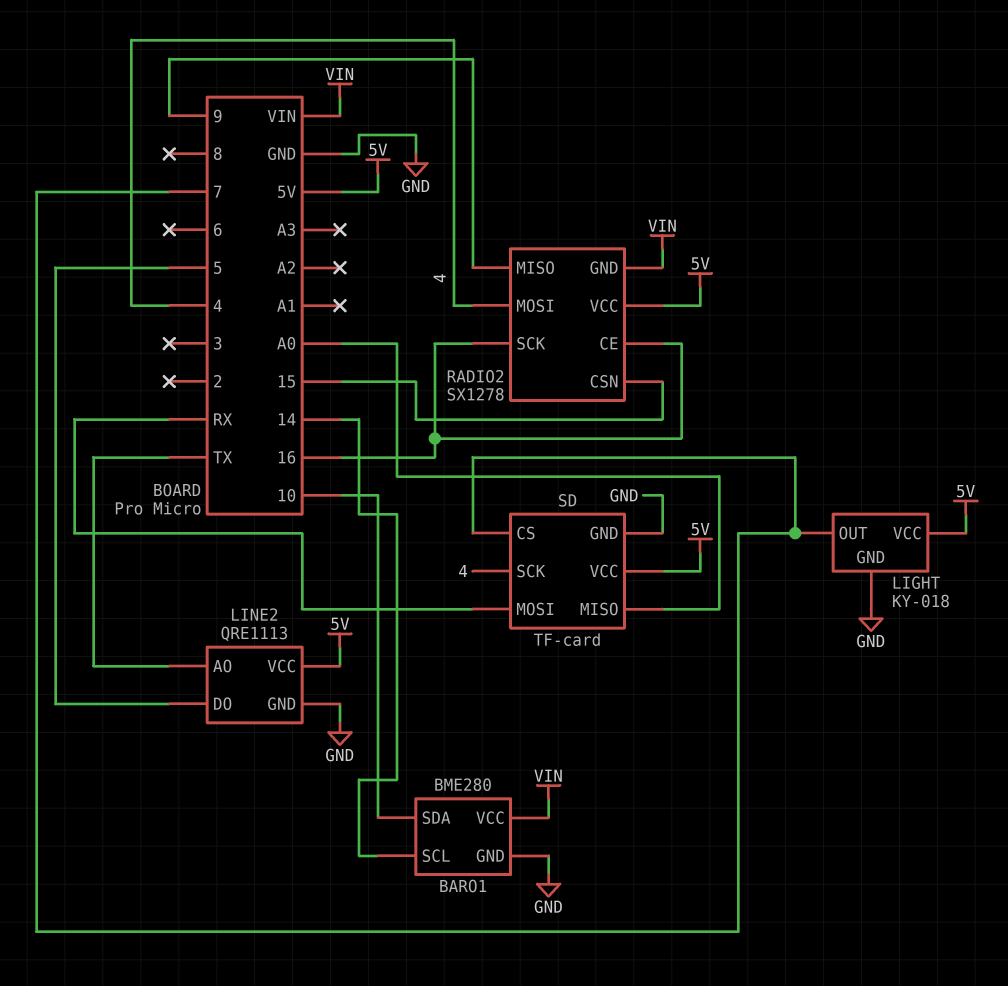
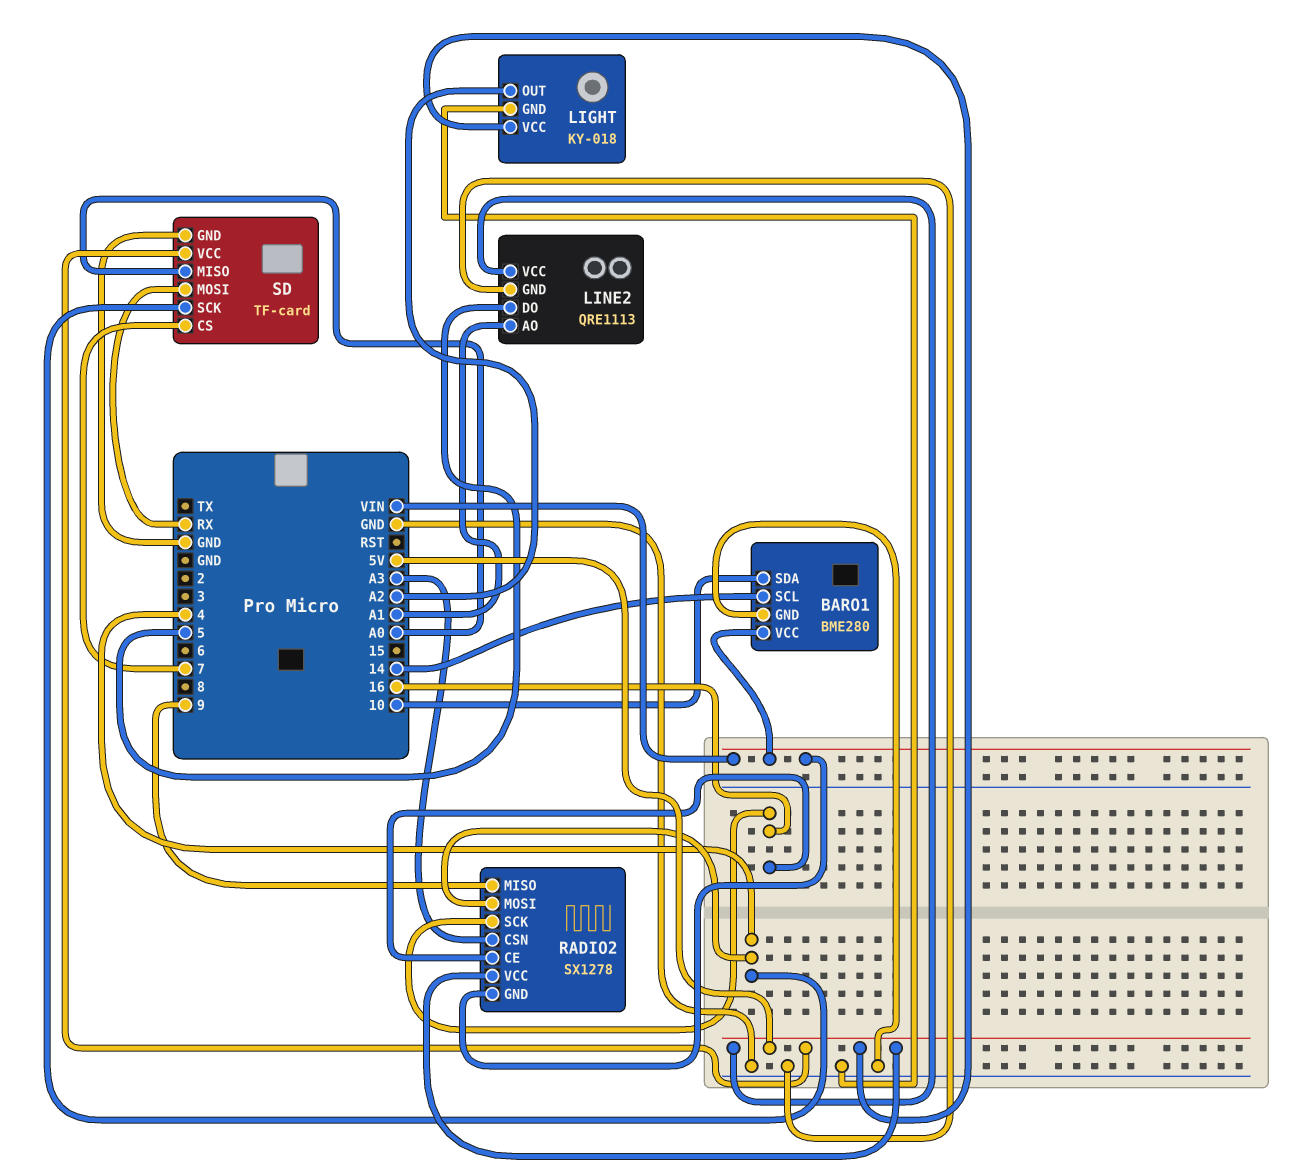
LIGHT pin OUT: 7 -> A2
LINE2 pin AO: TX -> A1
RADIO2 pin CSN: 15 -> A3

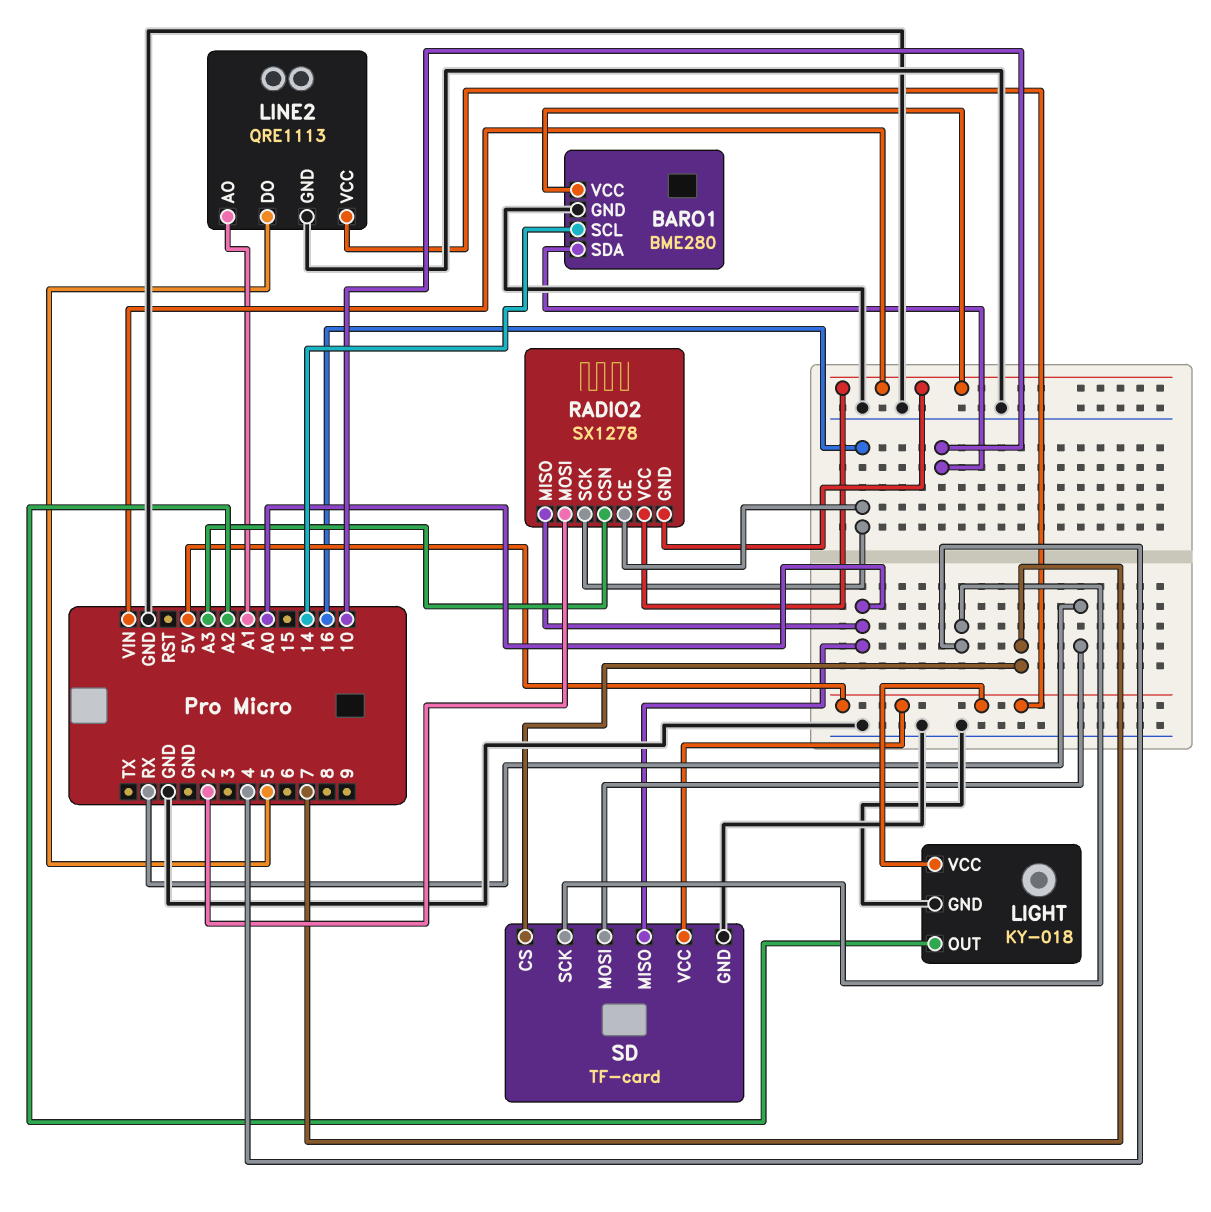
RADIO2 pin MISO: 9 -> A0
RADIO2 pin MOSI: 4 -> 2
RADIO2 pin VCC: 5V -> VIN

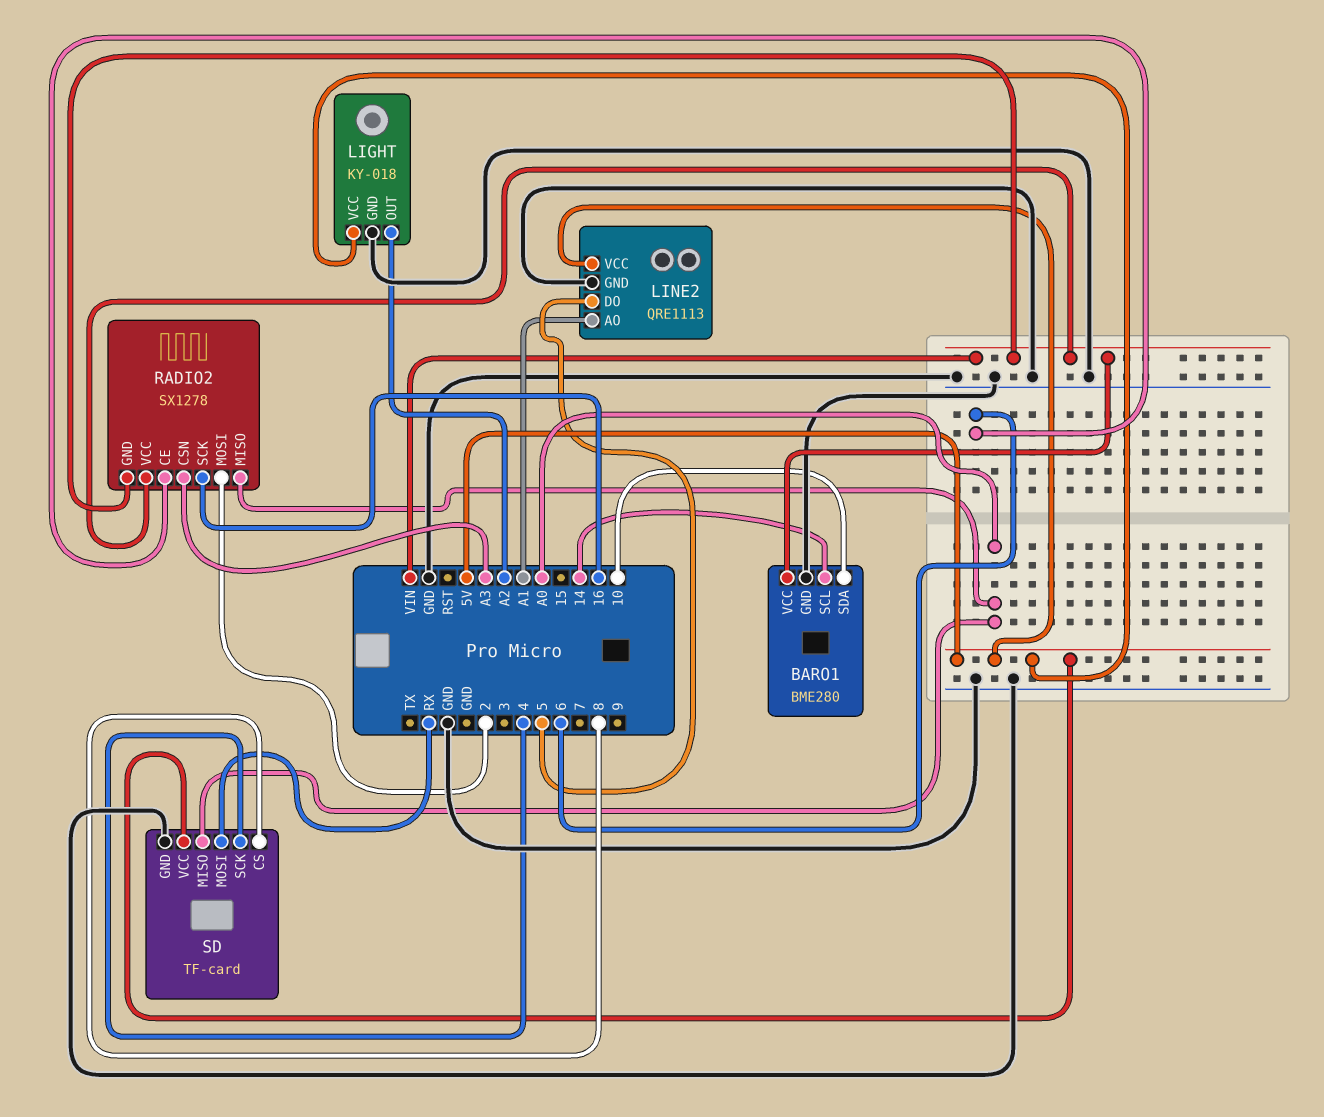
RADIO2 pin CE: 16 -> 6
SD pin CS: 7 -> 8

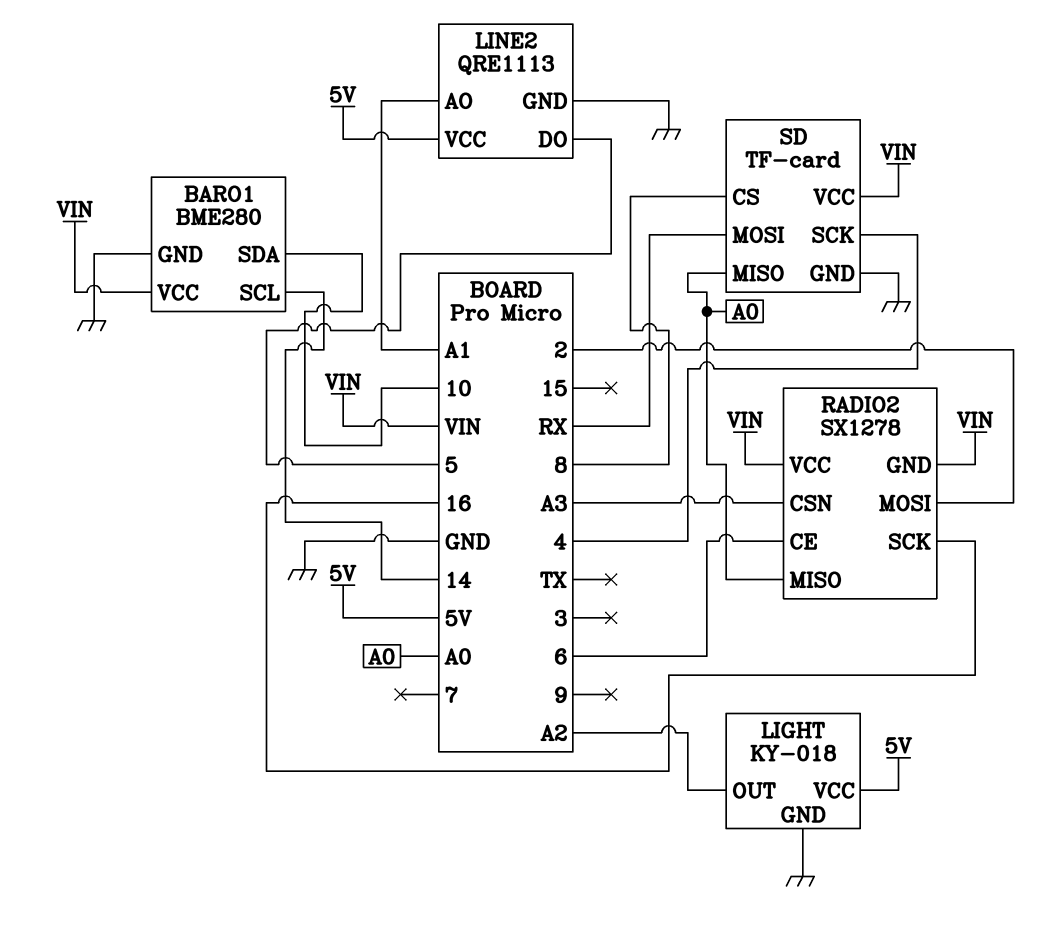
SD pin VCC: 5V -> VIN

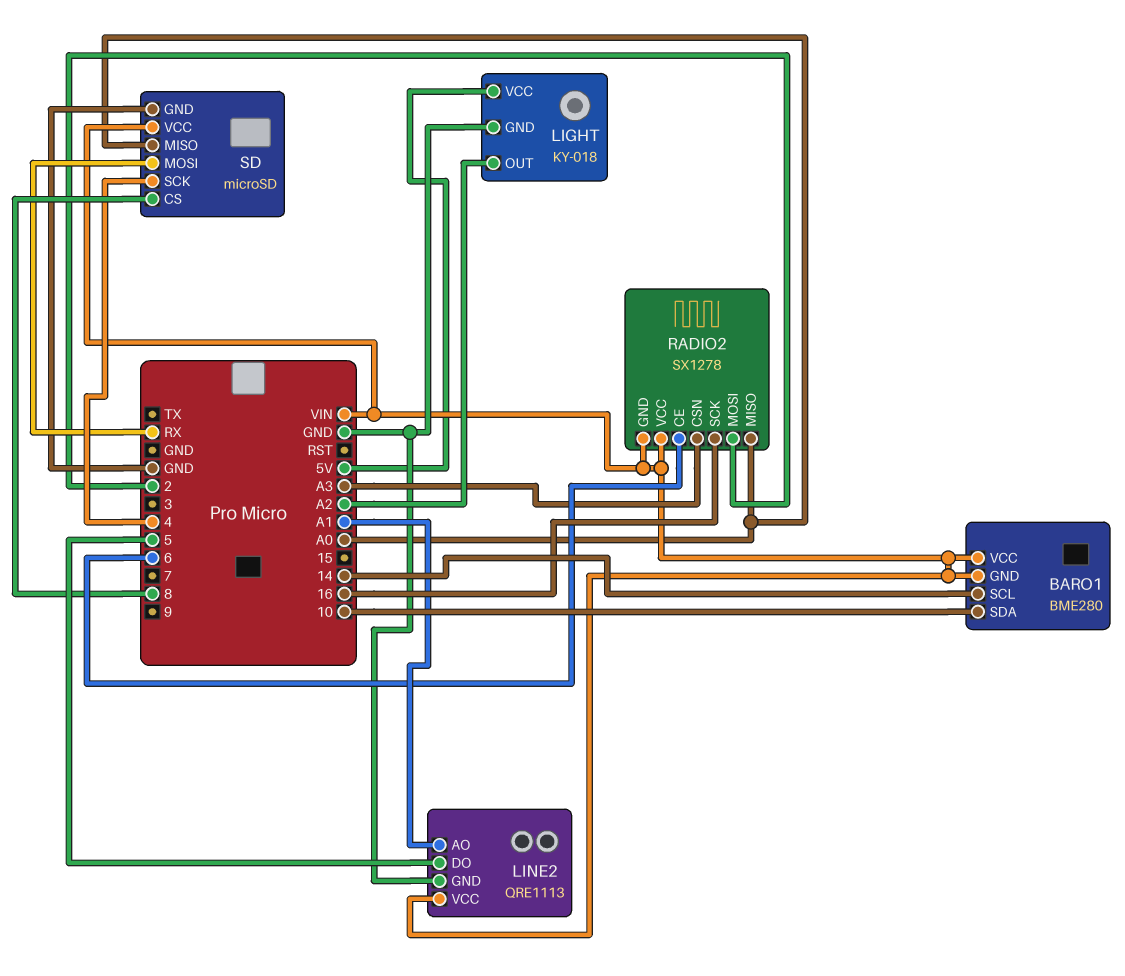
BARO1 pin GND: GND -> VIN
LINE2 pin VCC: 5V -> VIN
SD: TF-card -> microSD

